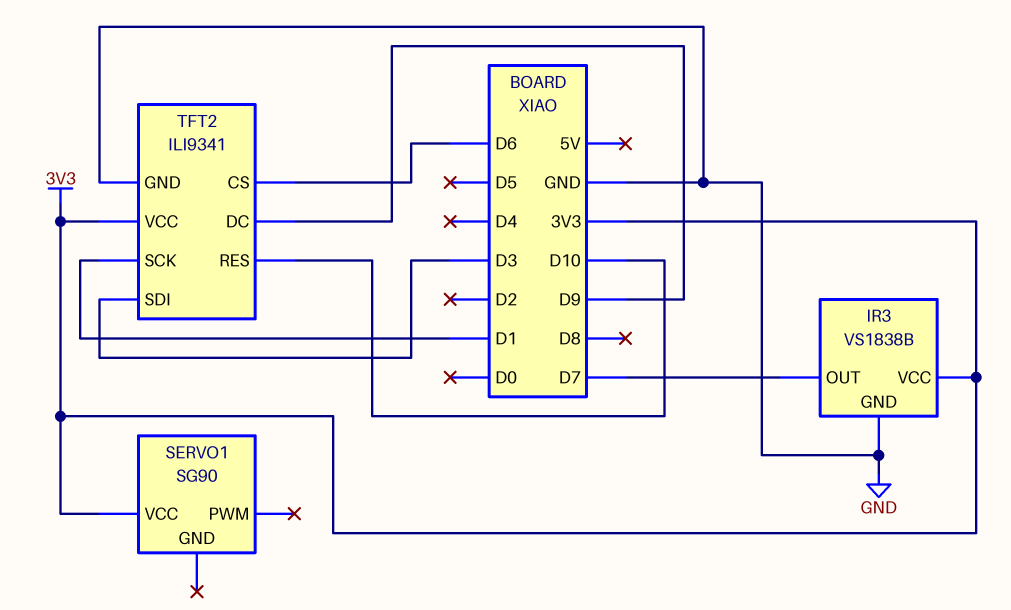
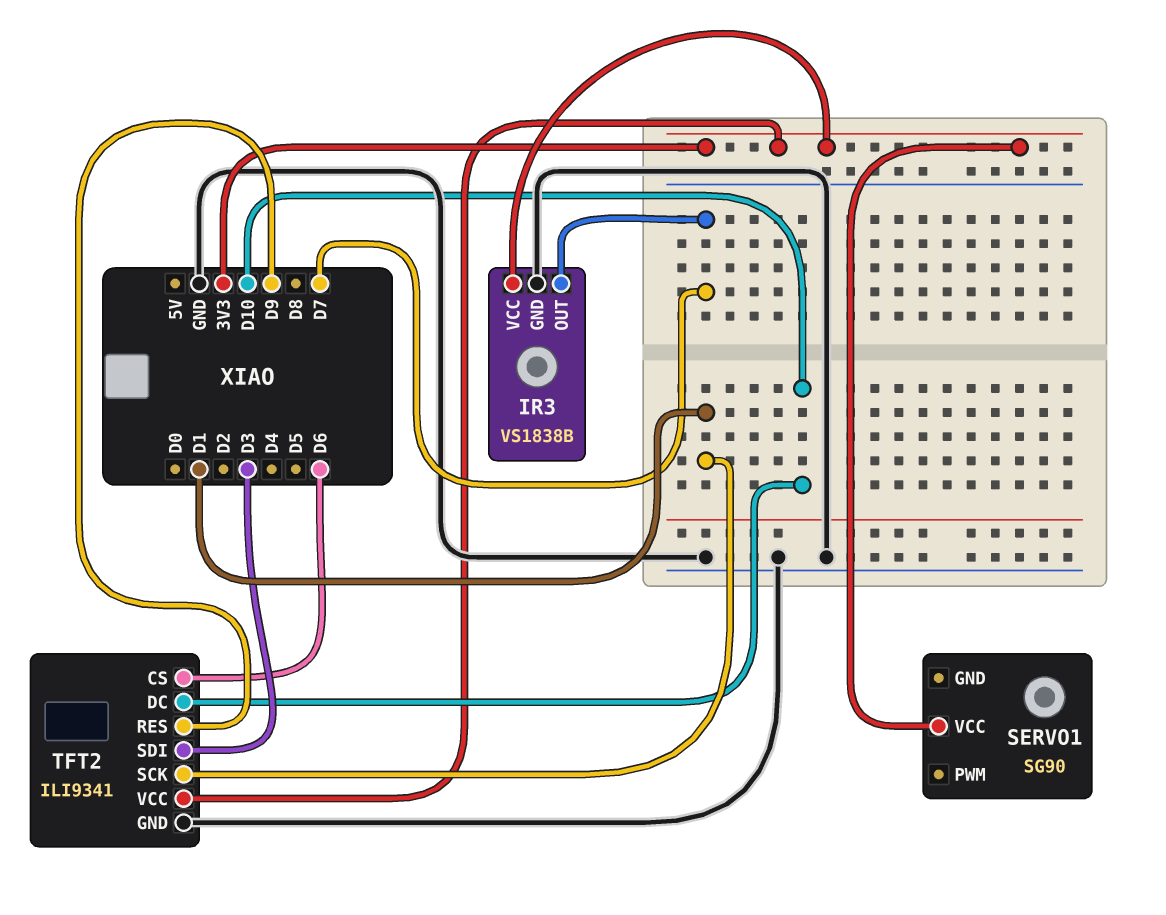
TFT2 pin DC: D9 -> D10
TFT2 pin RES: D10 -> D9

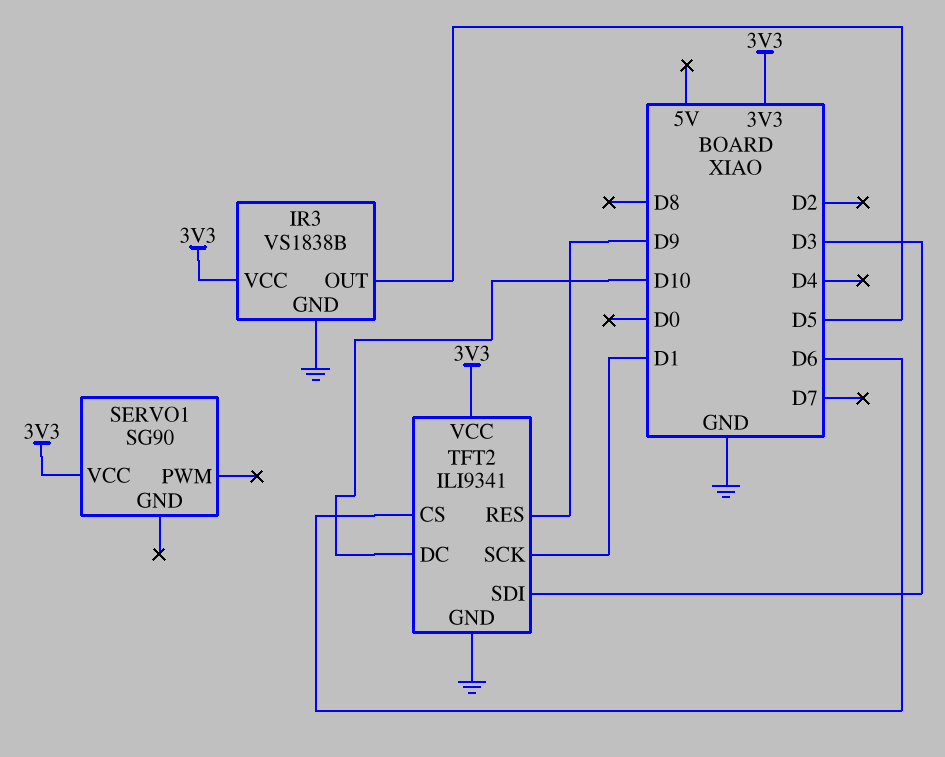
IR3 pin OUT: D7 -> D5

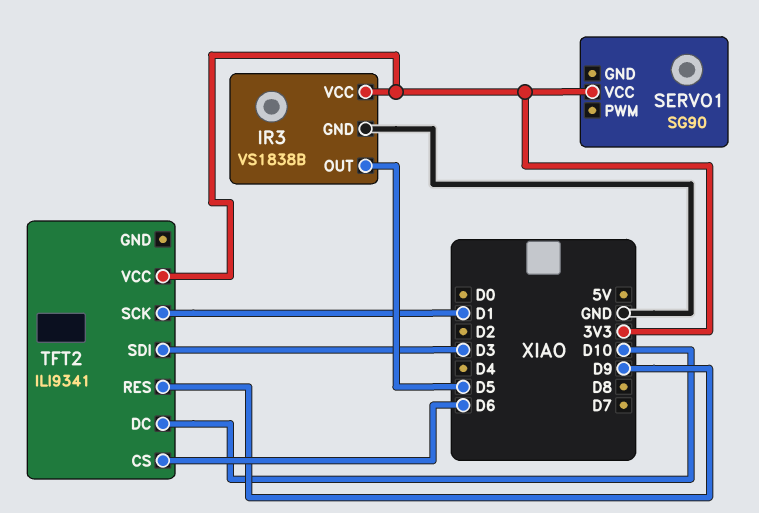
TFT2 pin GND: GND -> none

